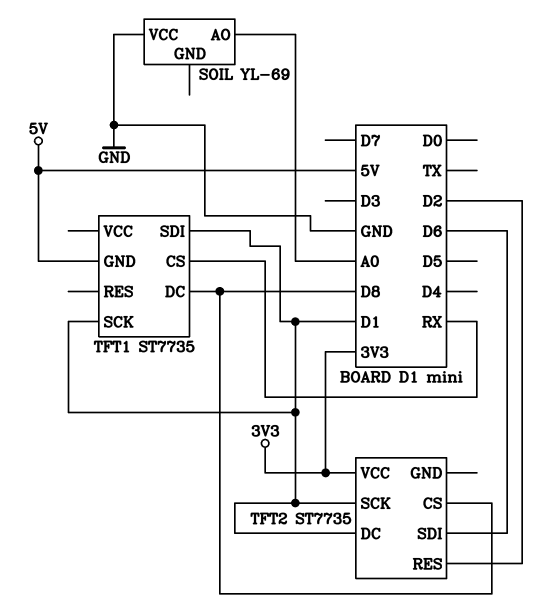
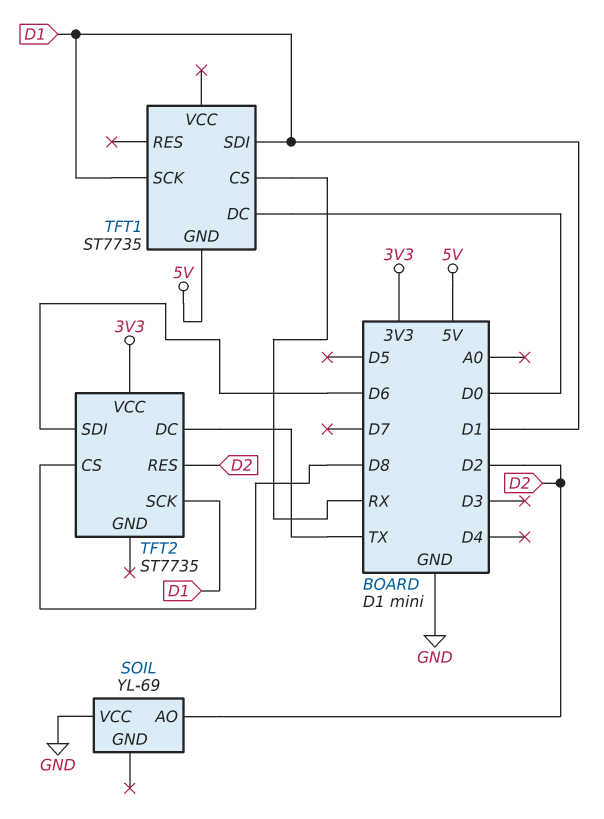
SOIL pin AO: A0 -> D2
TFT1 pin DC: D8 -> D0
TFT2 pin DC: D1 -> TX

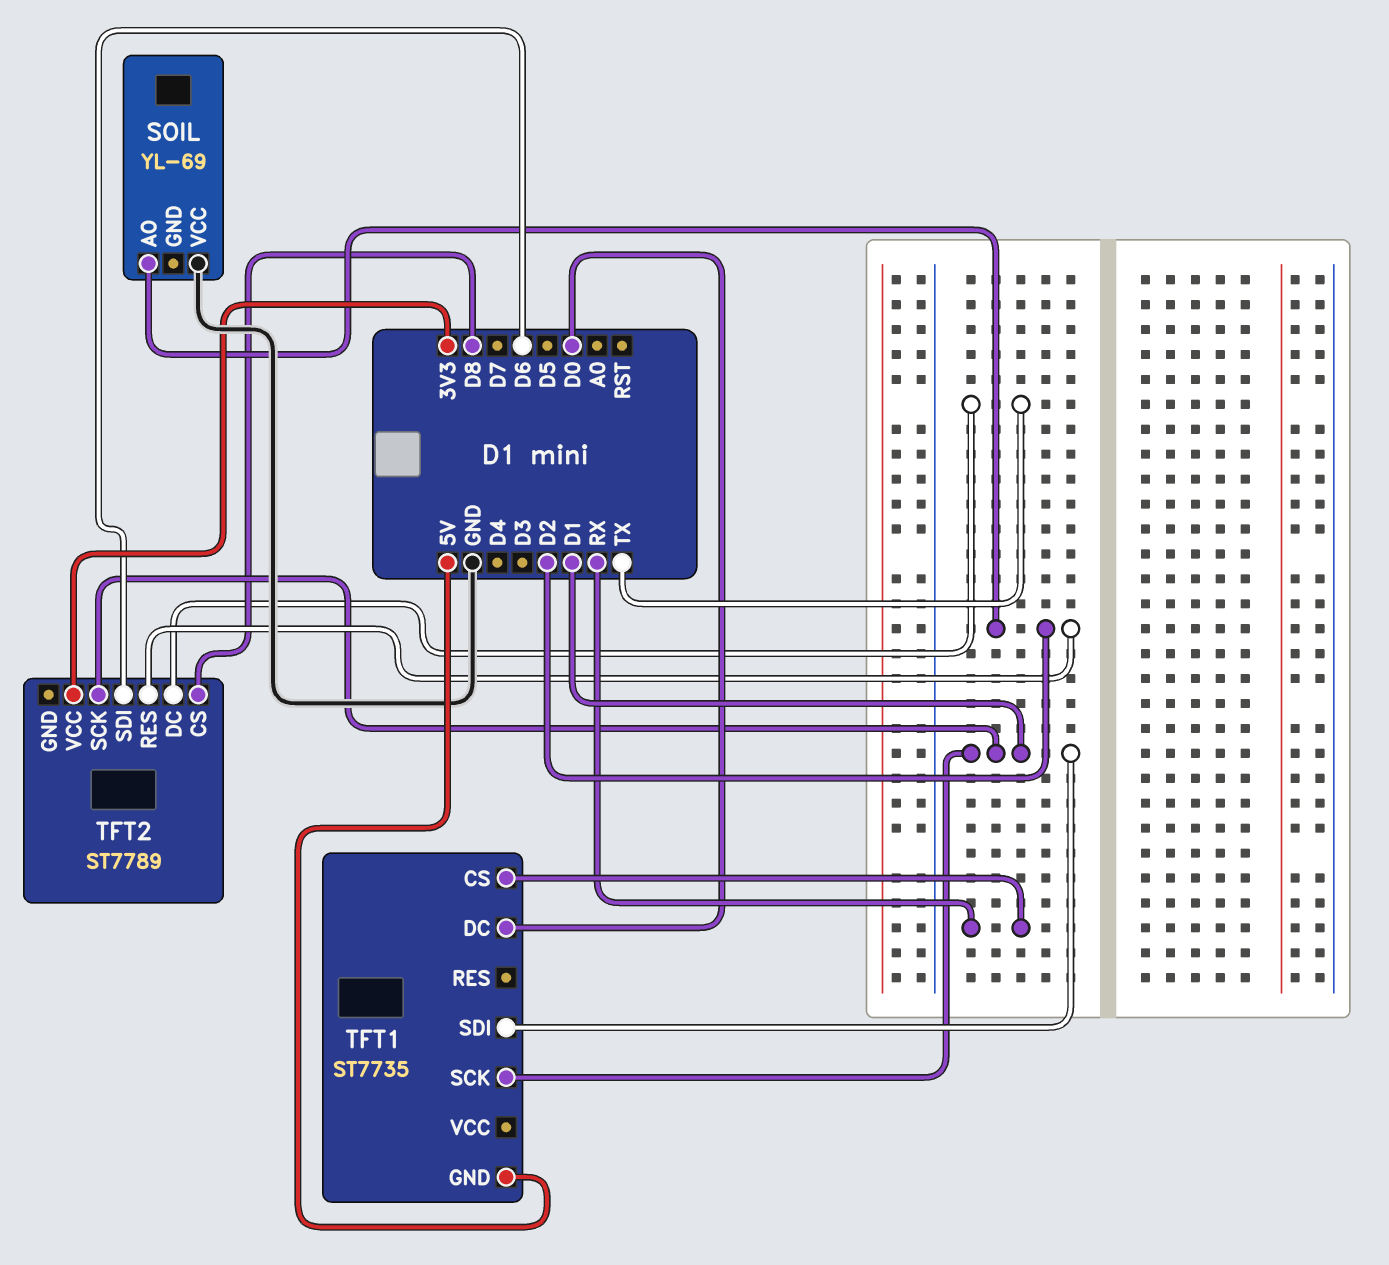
TFT2: ST7735 -> ST7789

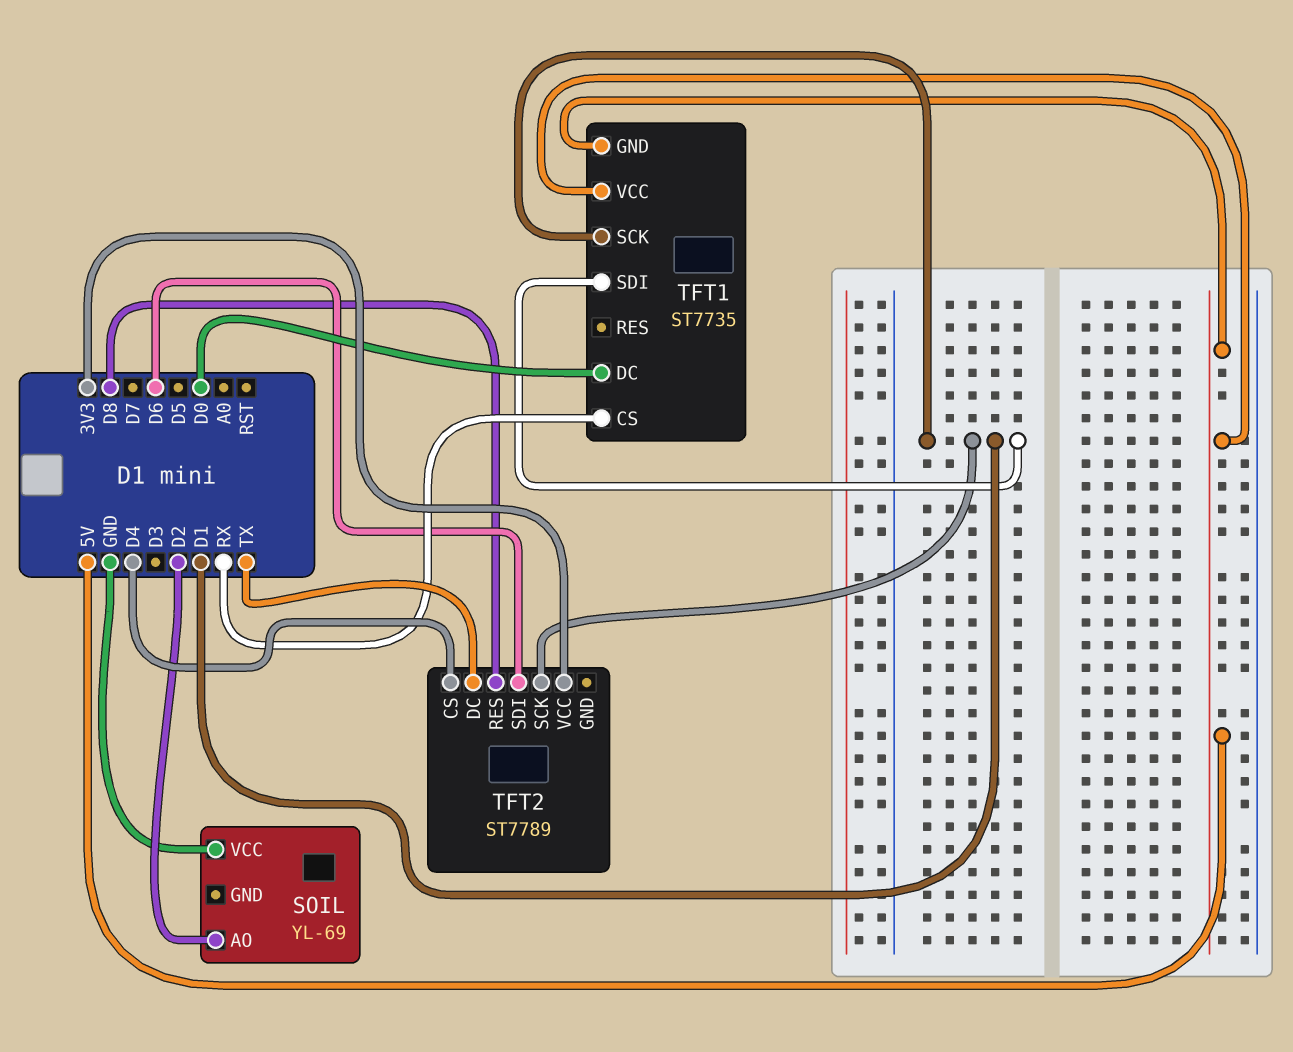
TFT1 pin VCC: none -> 5V
TFT2 pin CS: D8 -> D4
TFT2 pin RES: D2 -> D8

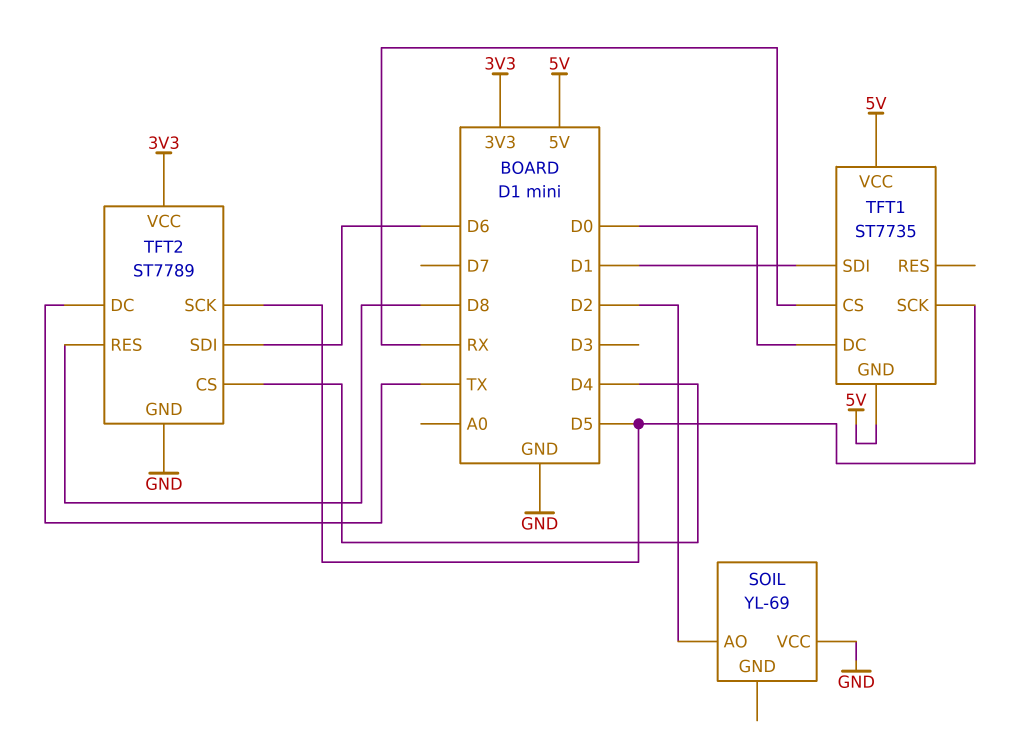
TFT1 pin SCK: D1 -> D5
TFT2 pin GND: none -> GND
TFT2 pin SCK: D1 -> D5

